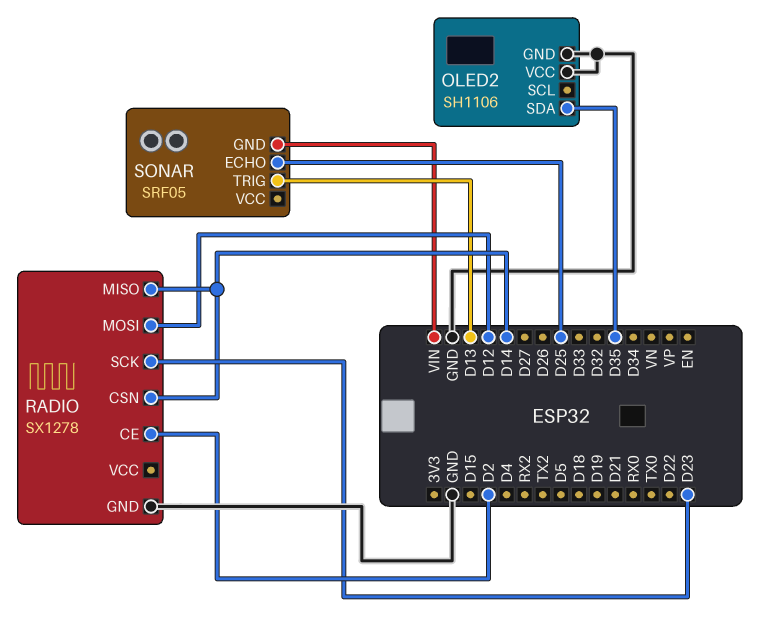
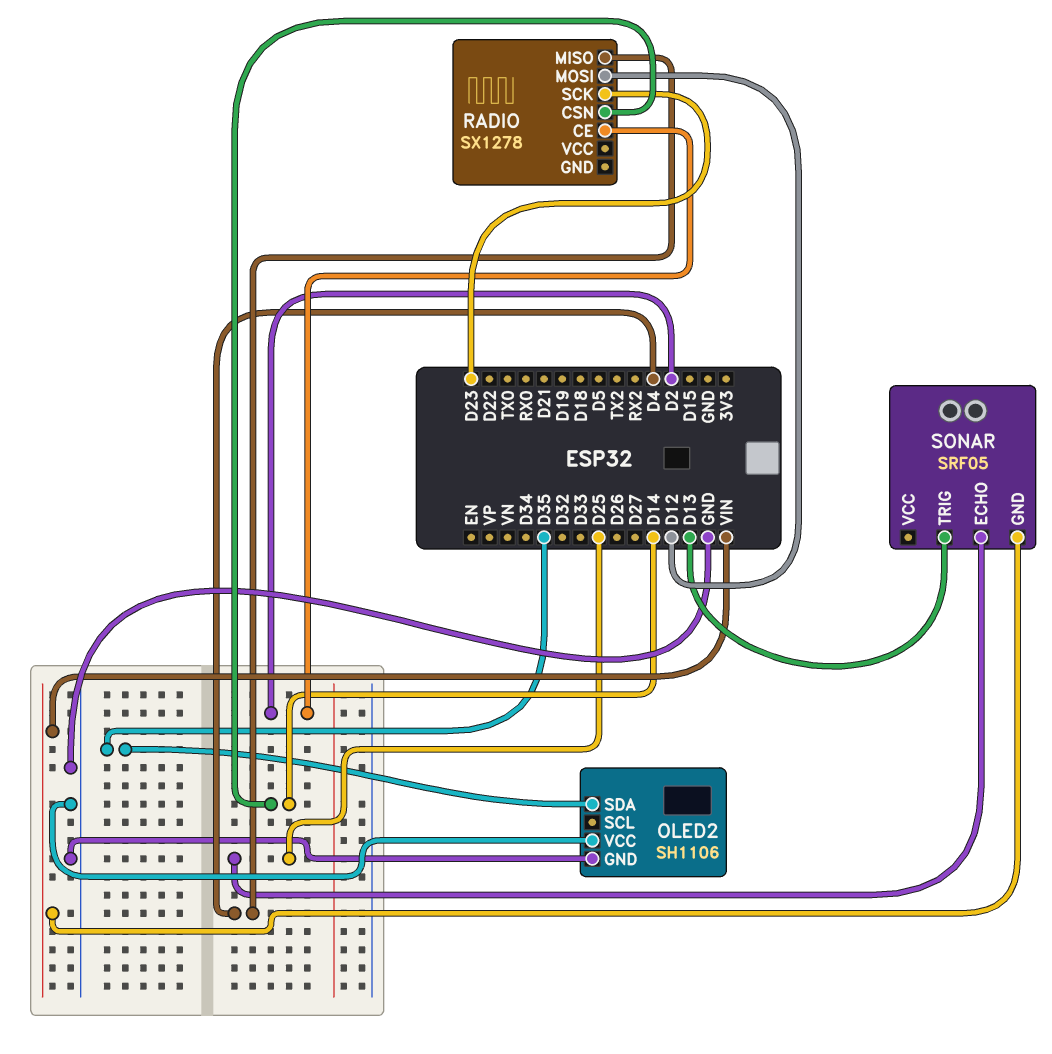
RADIO pin GND: GND -> none
RADIO pin MISO: D14 -> D4

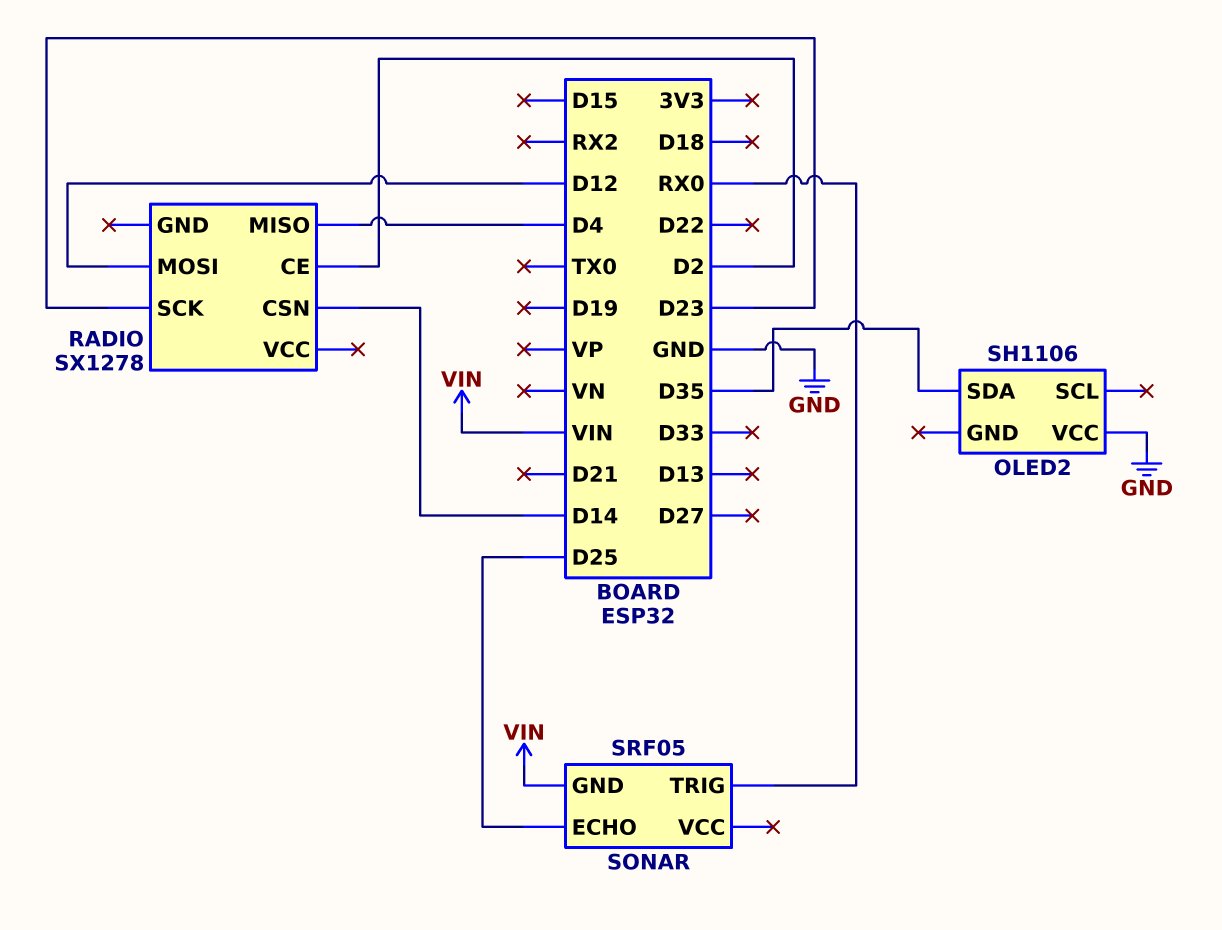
OLED2 pin GND: GND -> none
SONAR pin TRIG: D13 -> RX0

